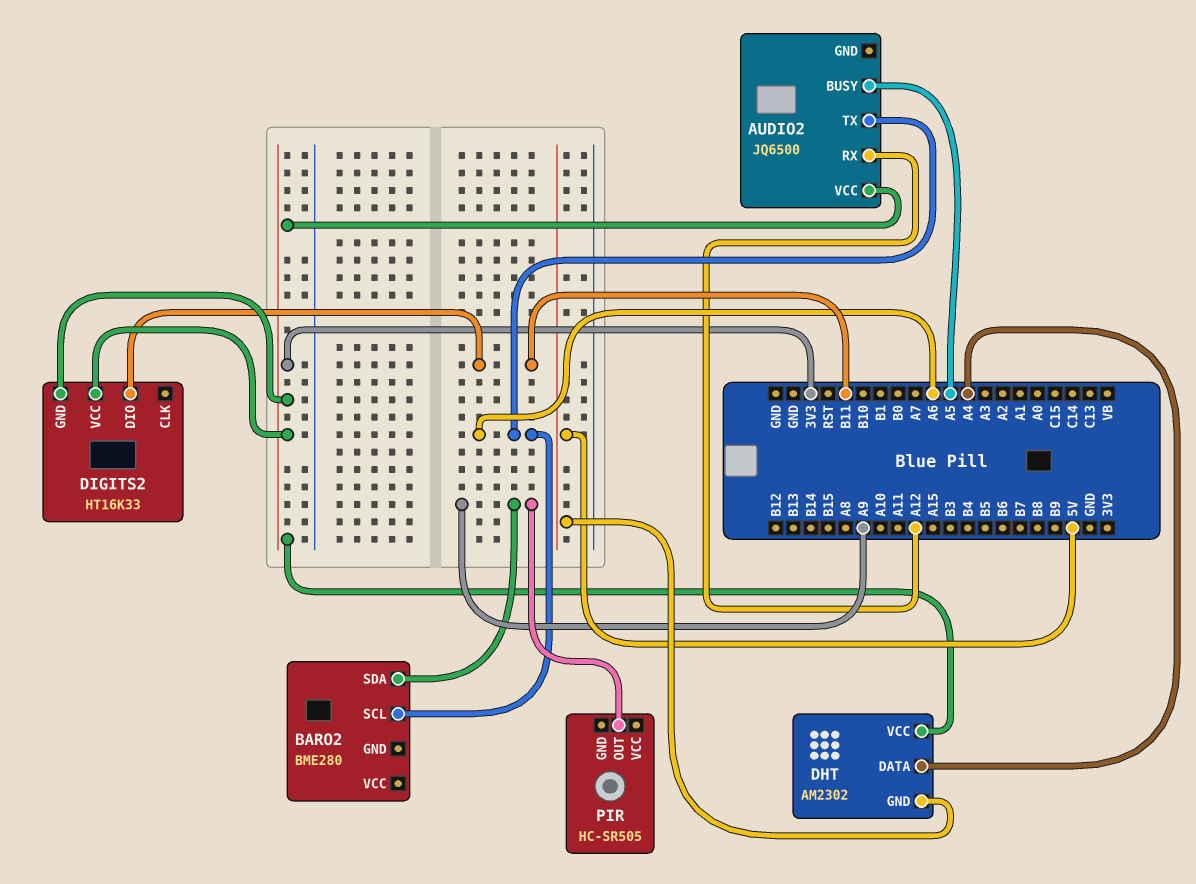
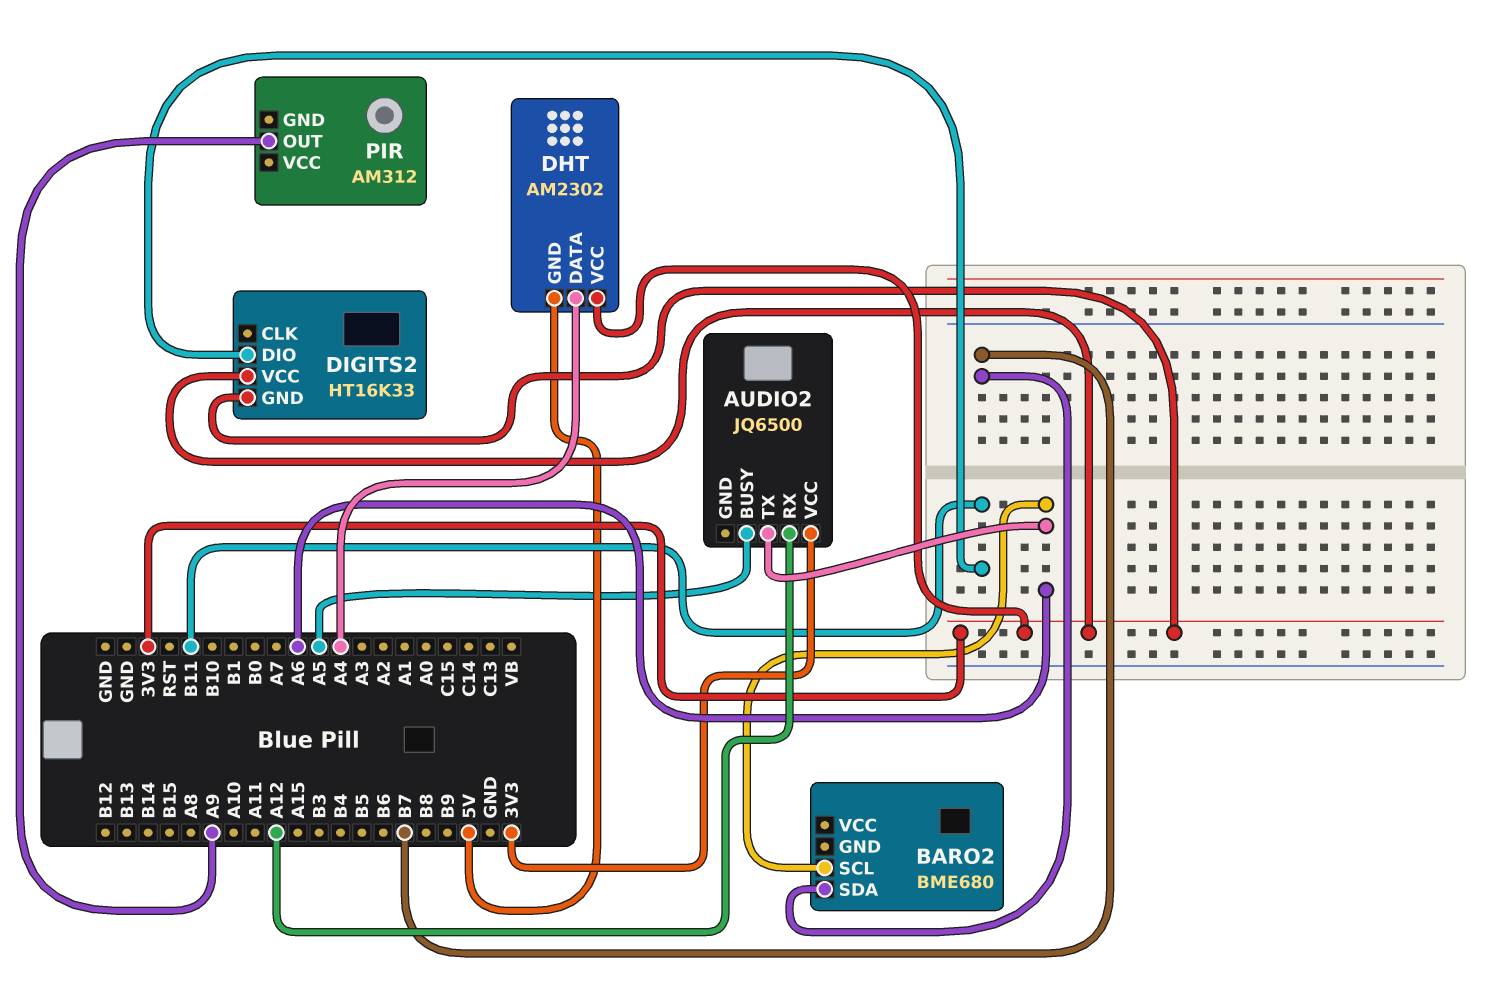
BARO2: BME280 -> BME680
BARO2 pin SDA: A9 -> B7
PIR: HC-SR505 -> AM312

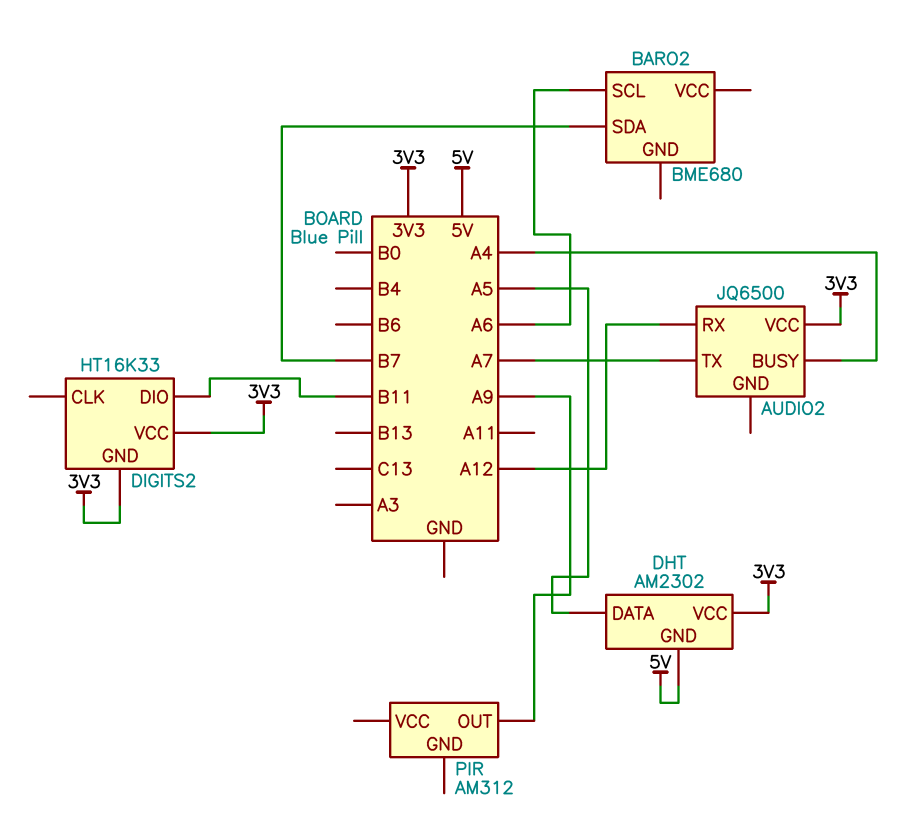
AUDIO2 pin BUSY: A5 -> A4
AUDIO2 pin TX: A6 -> A7
DHT pin DATA: A4 -> A5

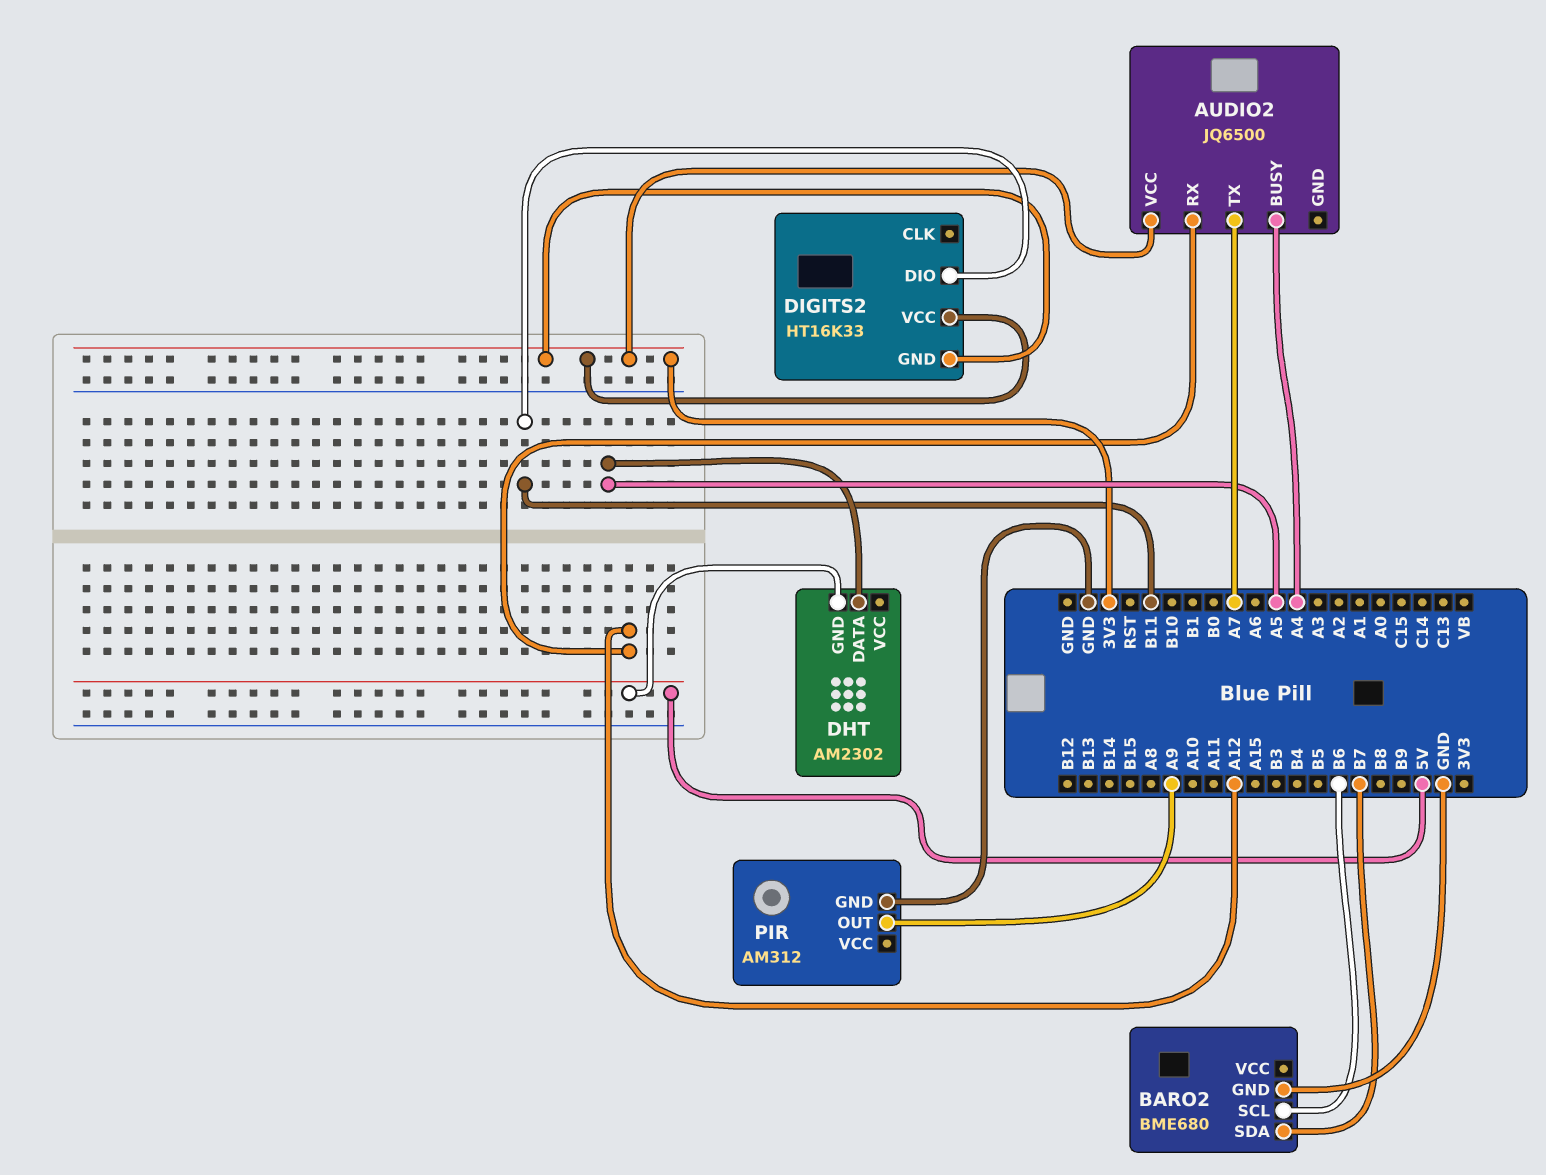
BARO2 pin GND: none -> GND
BARO2 pin SCL: A6 -> B6
DHT pin VCC: 3V3 -> none
PIR pin GND: none -> GND

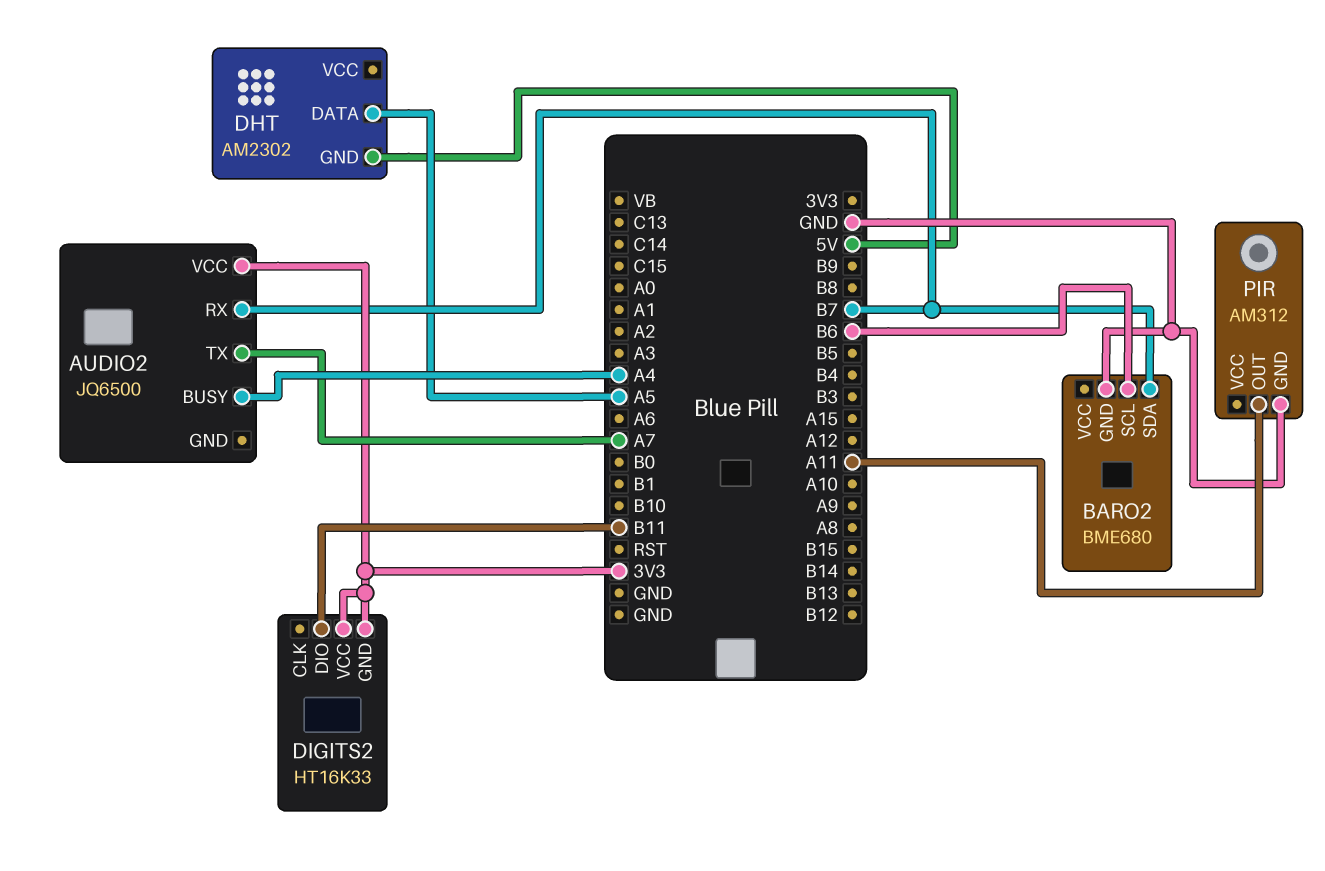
AUDIO2 pin RX: A12 -> B7
PIR pin OUT: A9 -> A11

